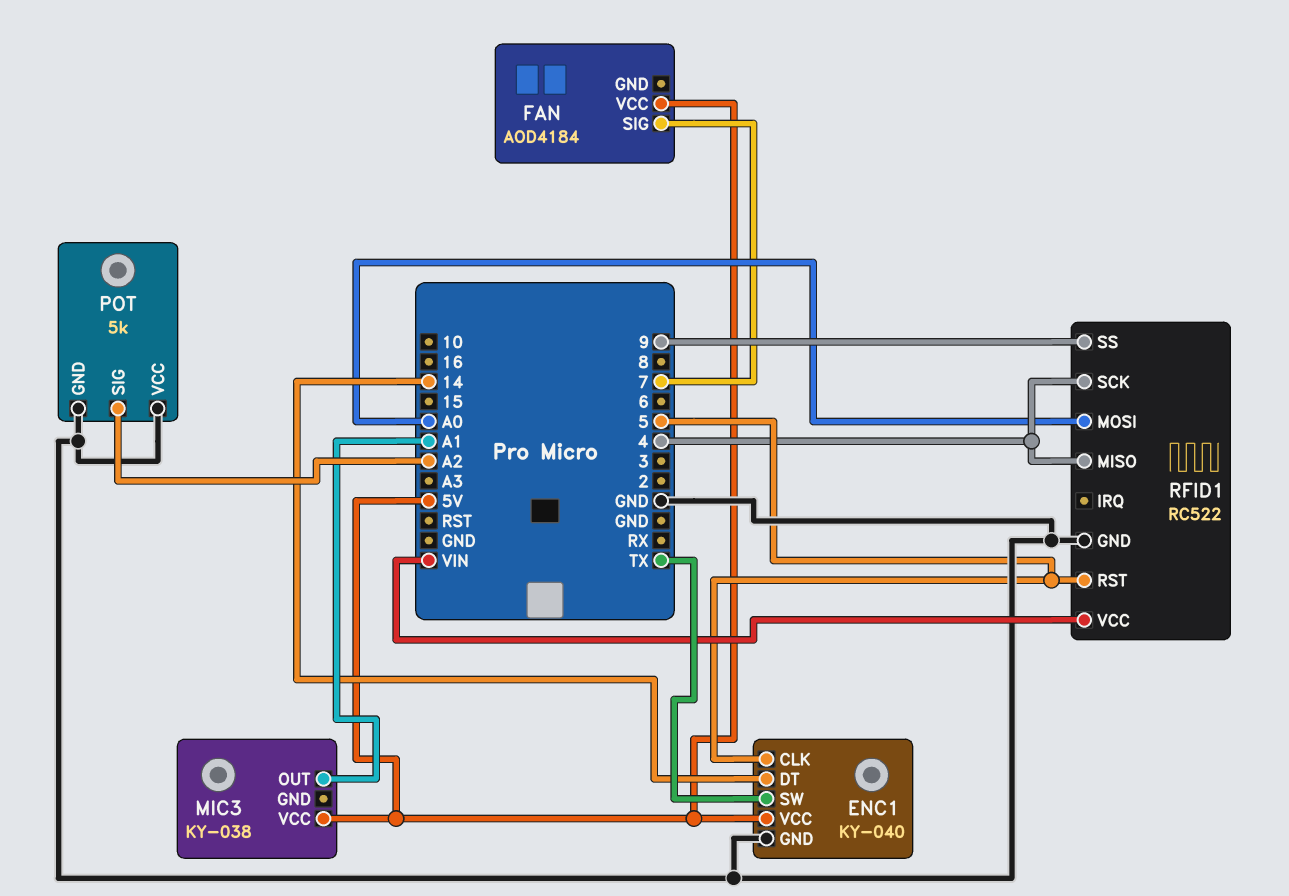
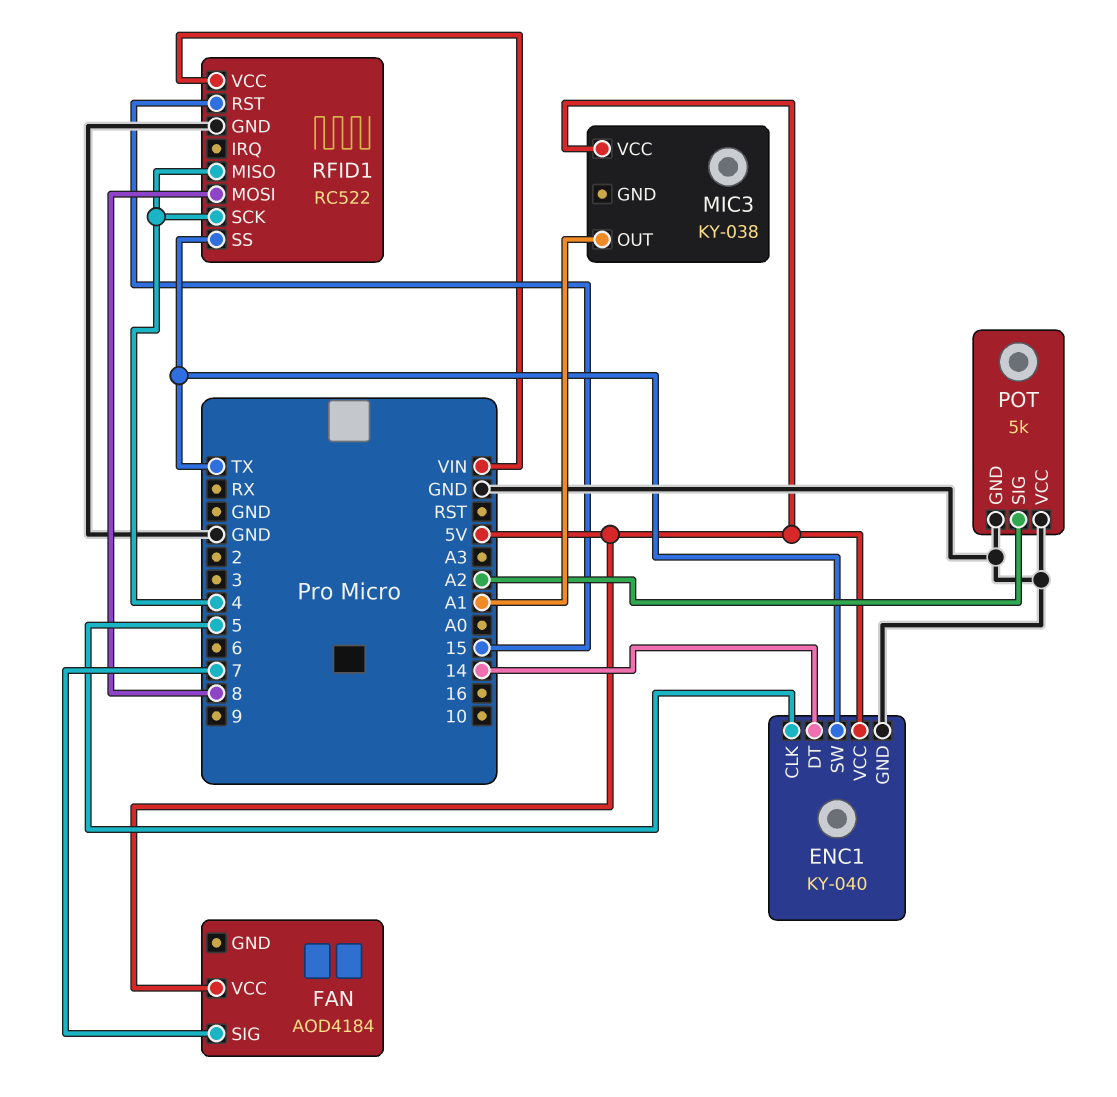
RFID1 pin MOSI: A0 -> 8
RFID1 pin RST: 5 -> 15
RFID1 pin SS: 9 -> TX

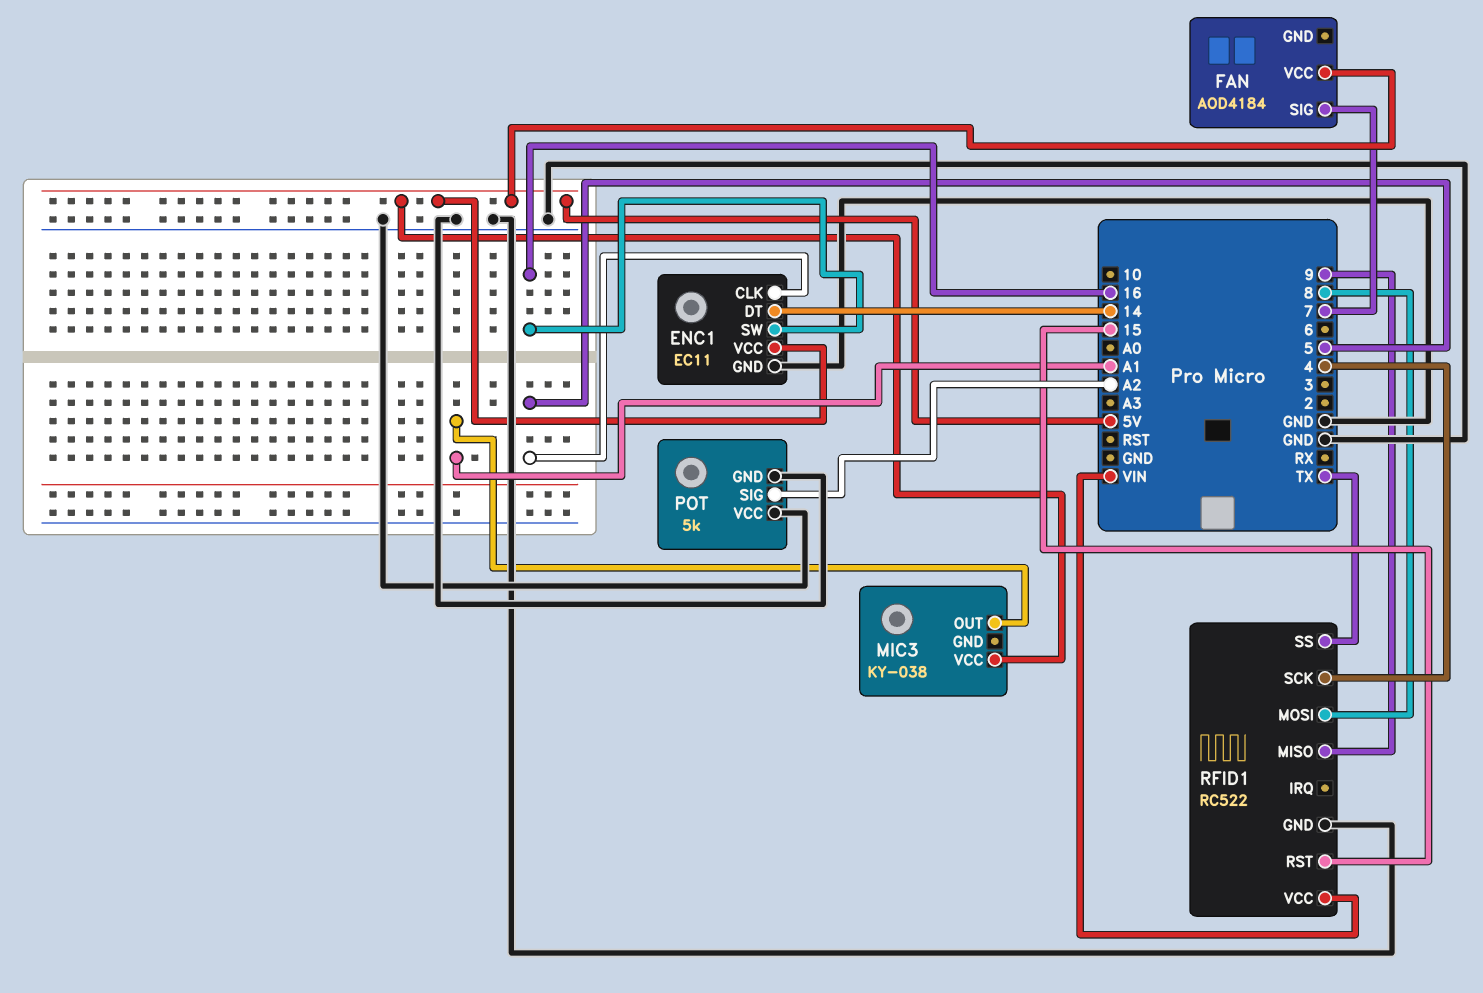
ENC1: KY-040 -> EC11
ENC1 pin SW: TX -> 16
RFID1 pin MISO: 4 -> 9

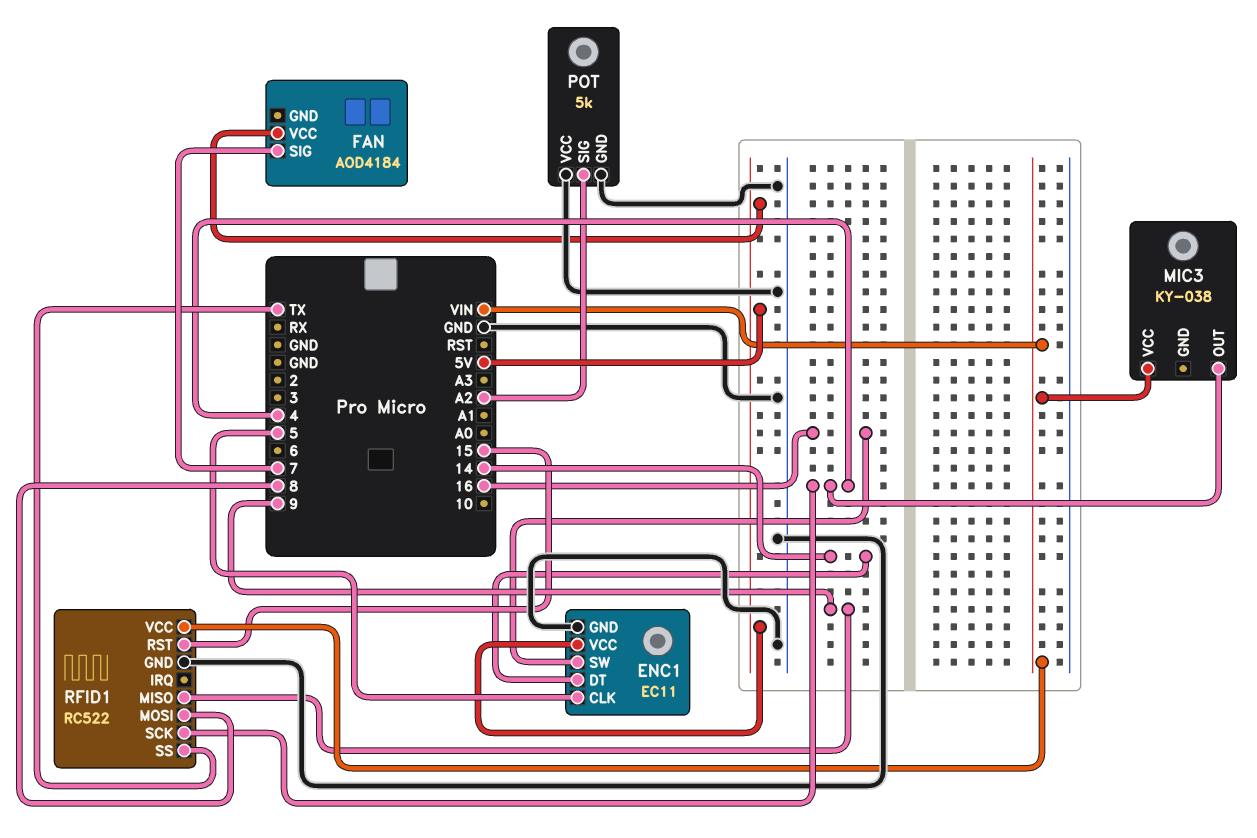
MIC3 pin OUT: A1 -> 4
MIC3 pin VCC: 5V -> VIN

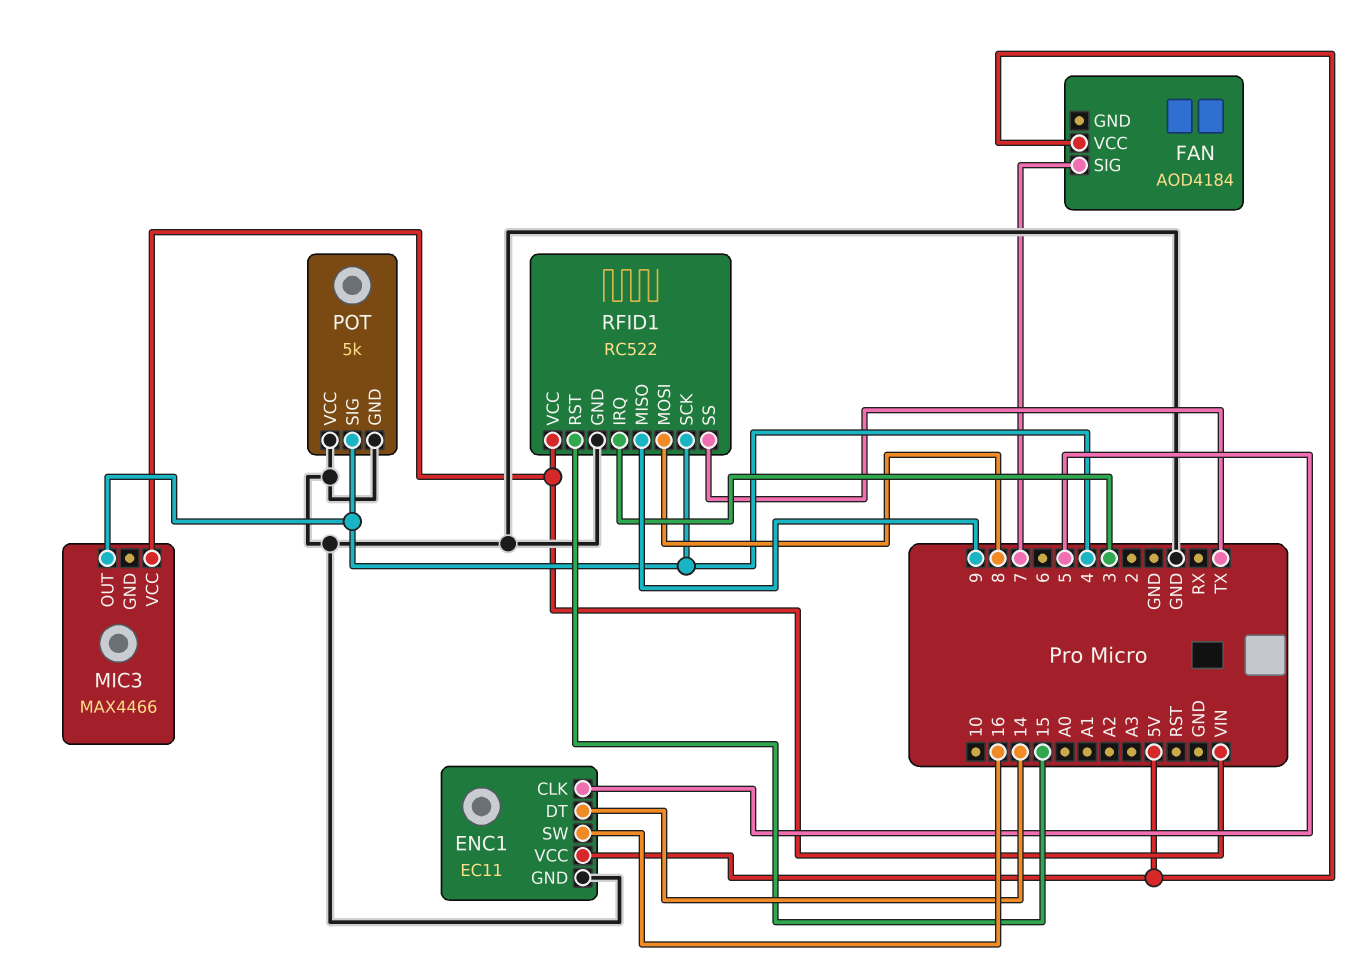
MIC3: KY-038 -> MAX4466
POT pin SIG: A2 -> 4
RFID1 pin IRQ: none -> 3

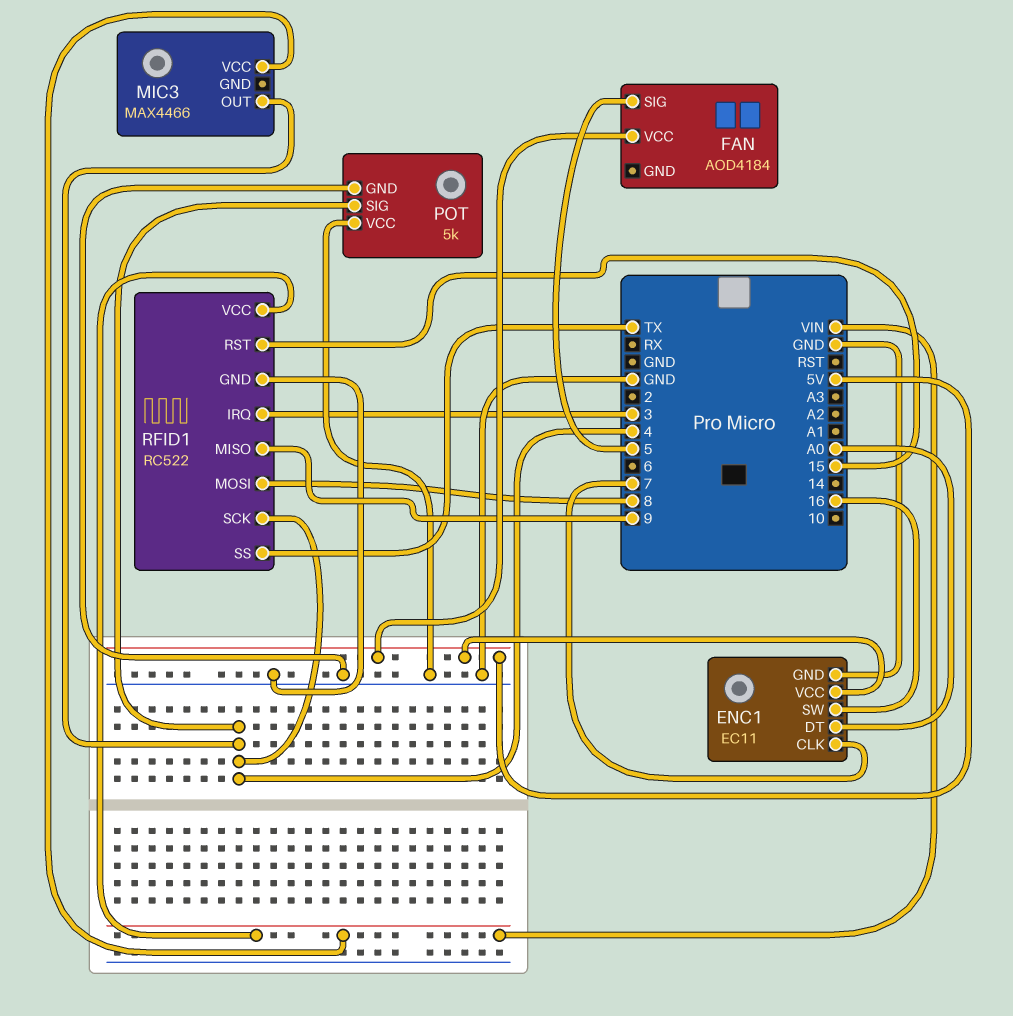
ENC1 pin CLK: 5 -> 7
ENC1 pin DT: 14 -> A0
FAN pin SIG: 7 -> 5

